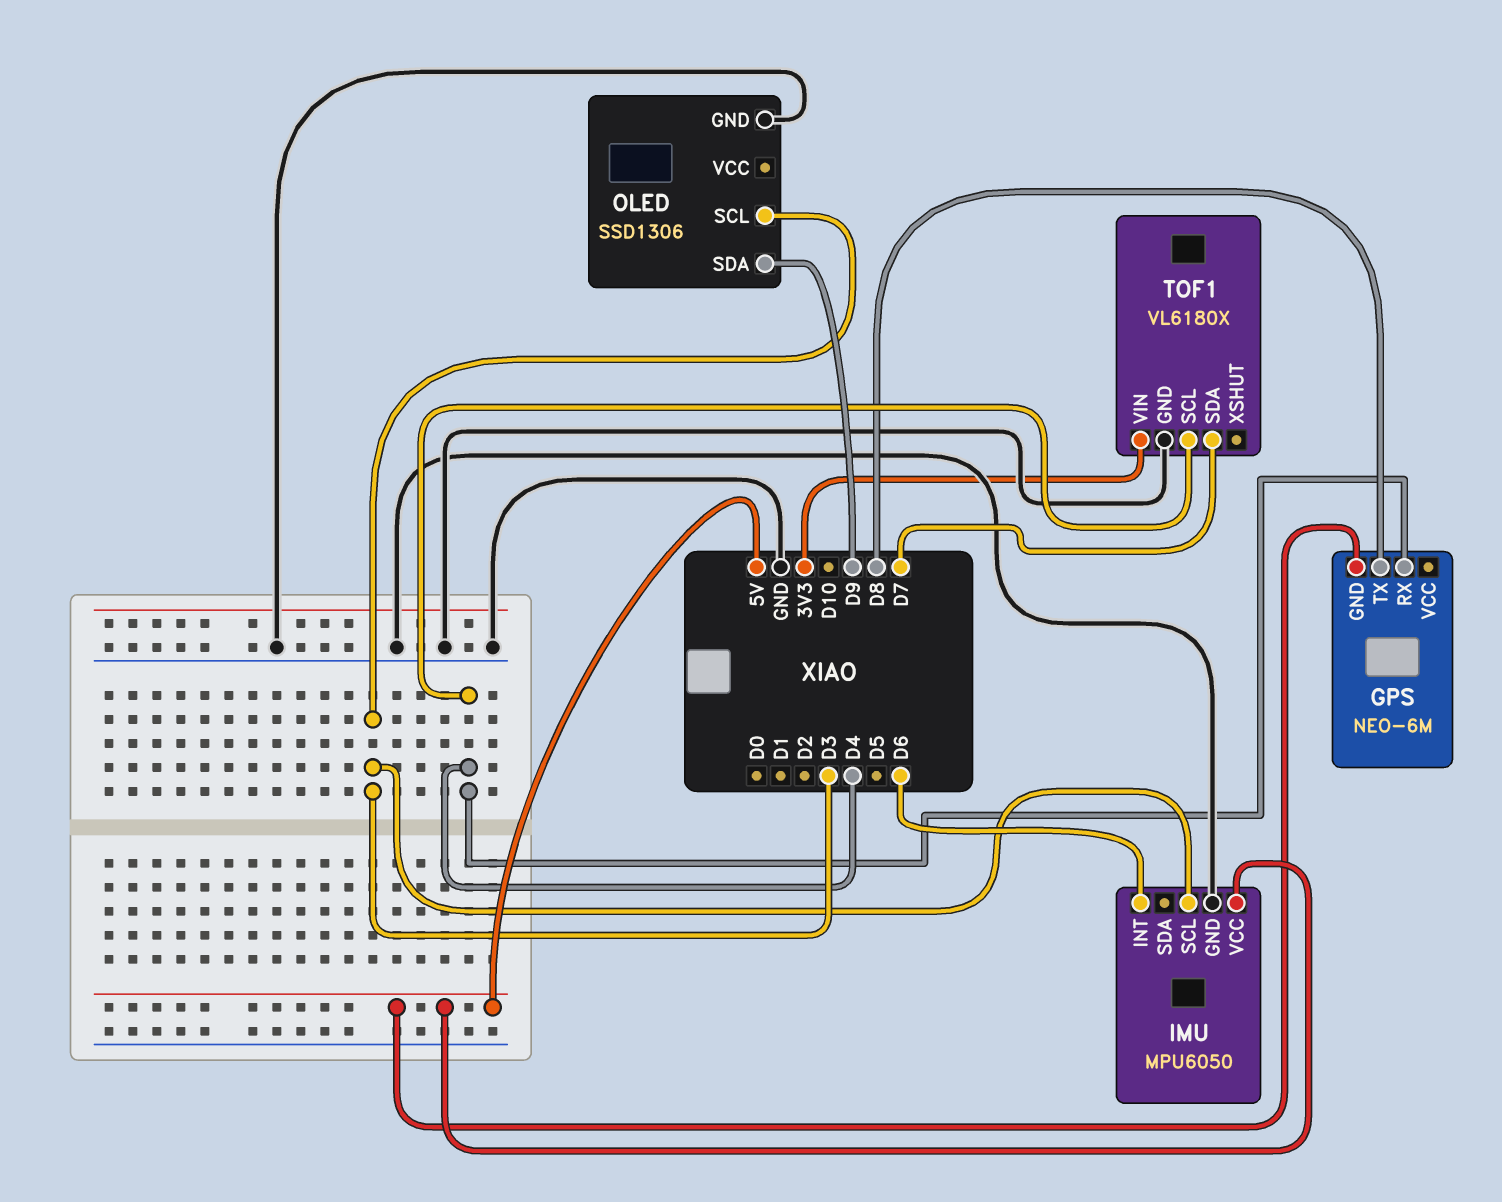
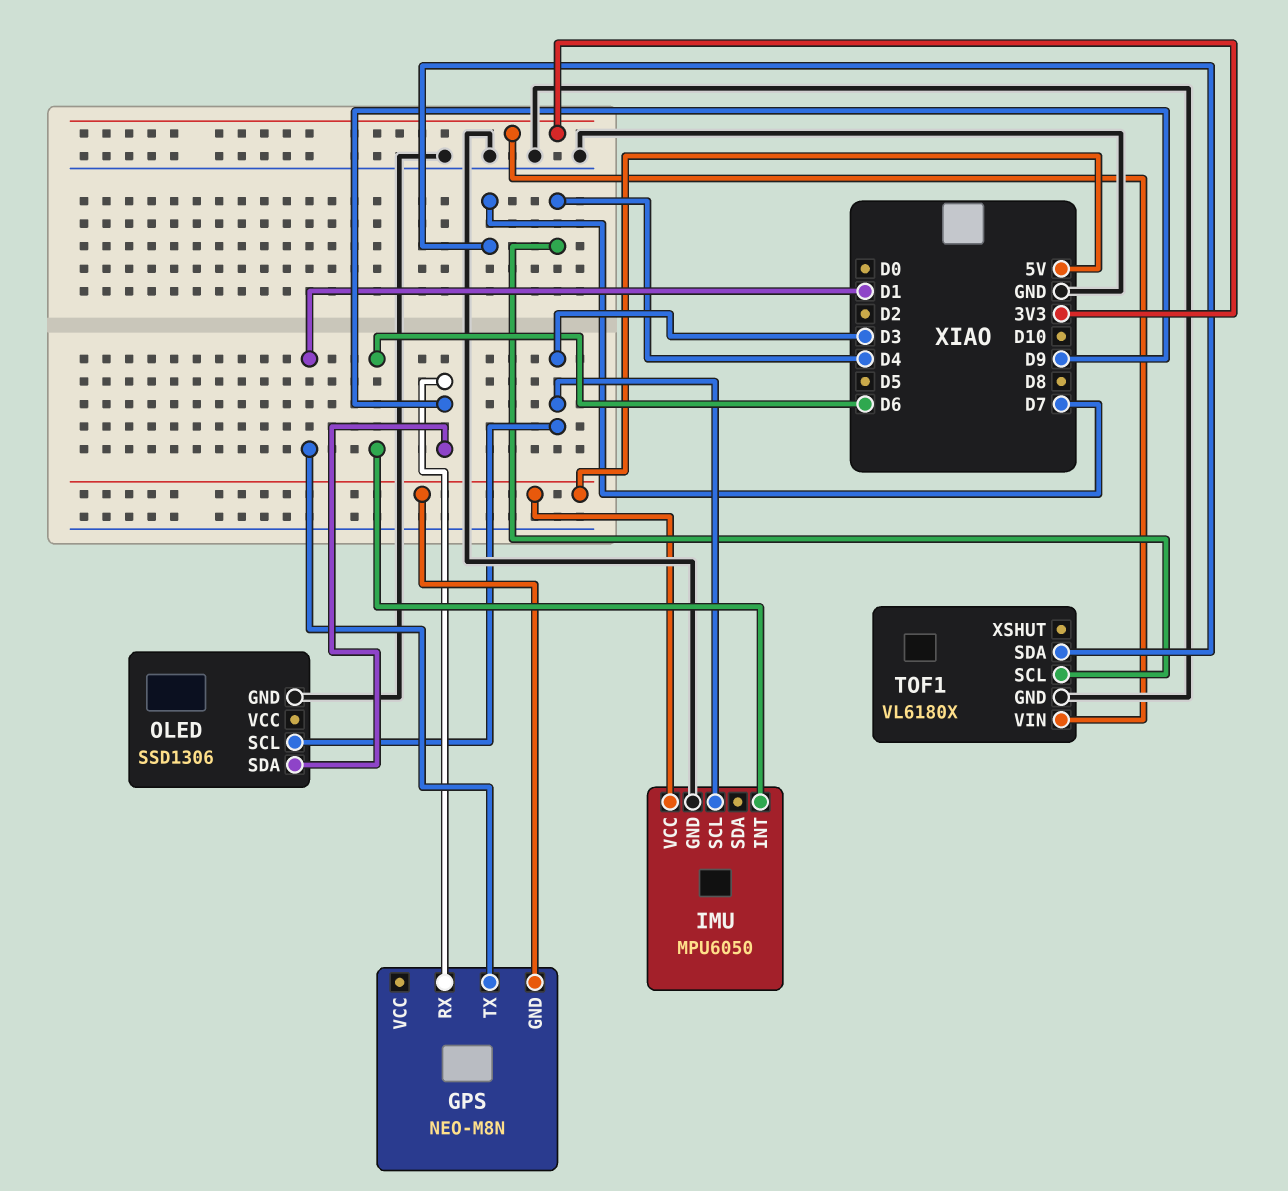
GPS: NEO-6M -> NEO-M8N
GPS pin RX: D4 -> D9
GPS pin TX: D8 -> D1

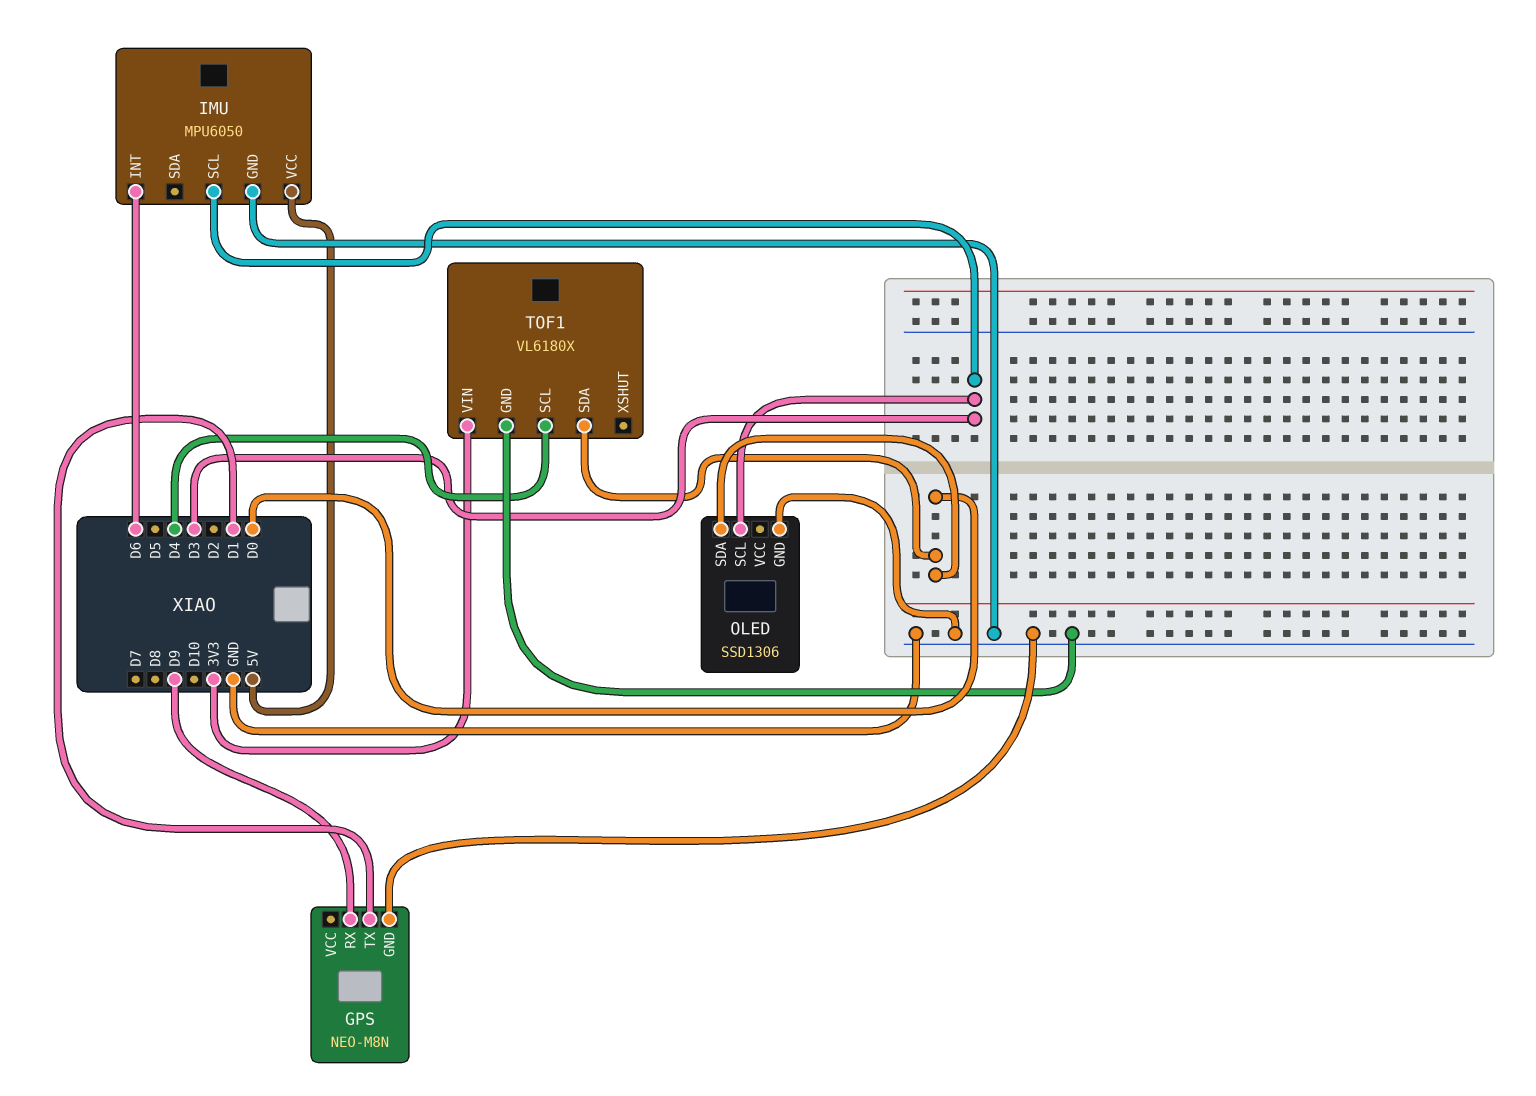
GPS pin GND: 5V -> GND
OLED pin SDA: D9 -> D0
TOF1 pin SDA: D7 -> D0

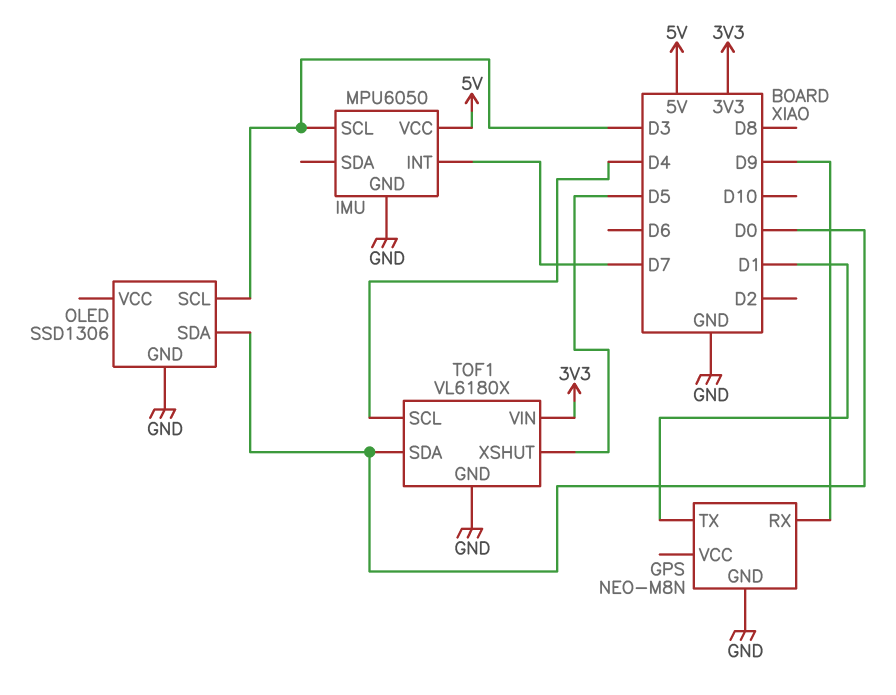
IMU pin INT: D6 -> D7
TOF1 pin XSHUT: none -> D5

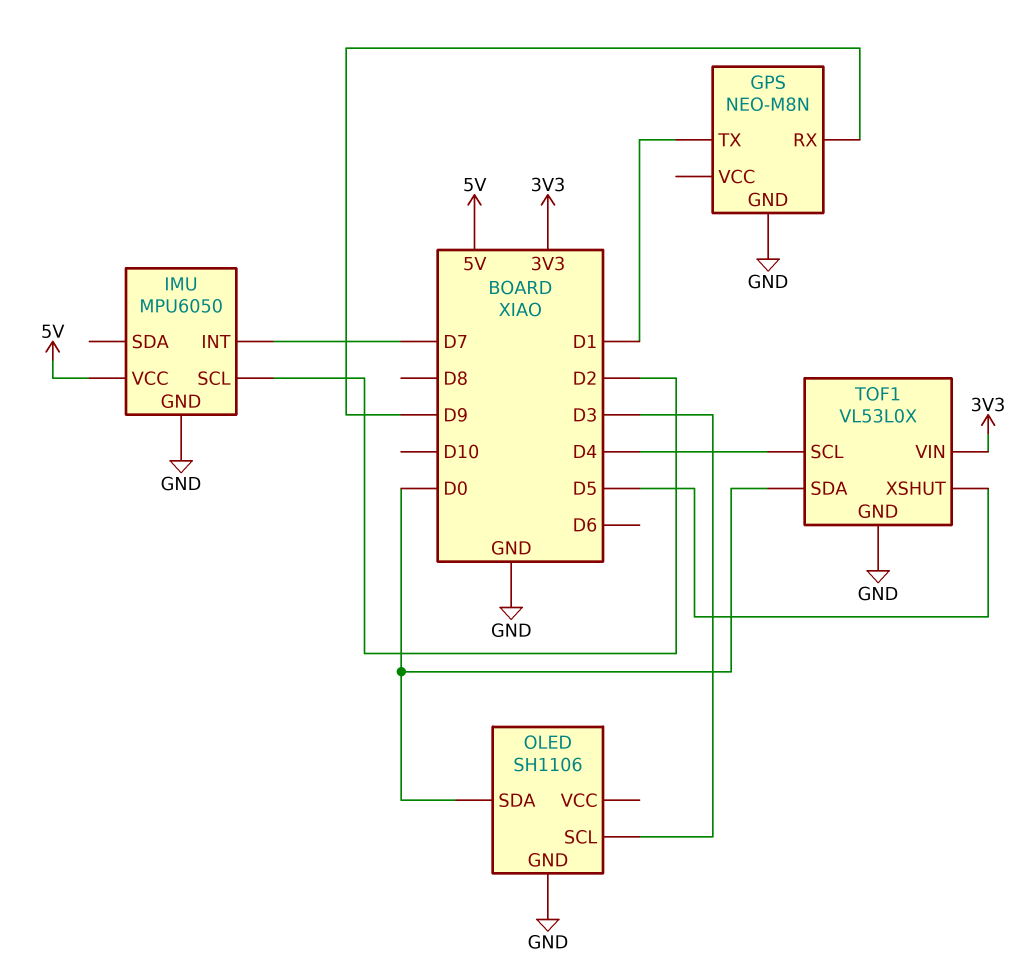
IMU pin SCL: D3 -> D2
OLED: SSD1306 -> SH1106
TOF1: VL6180X -> VL53L0X

